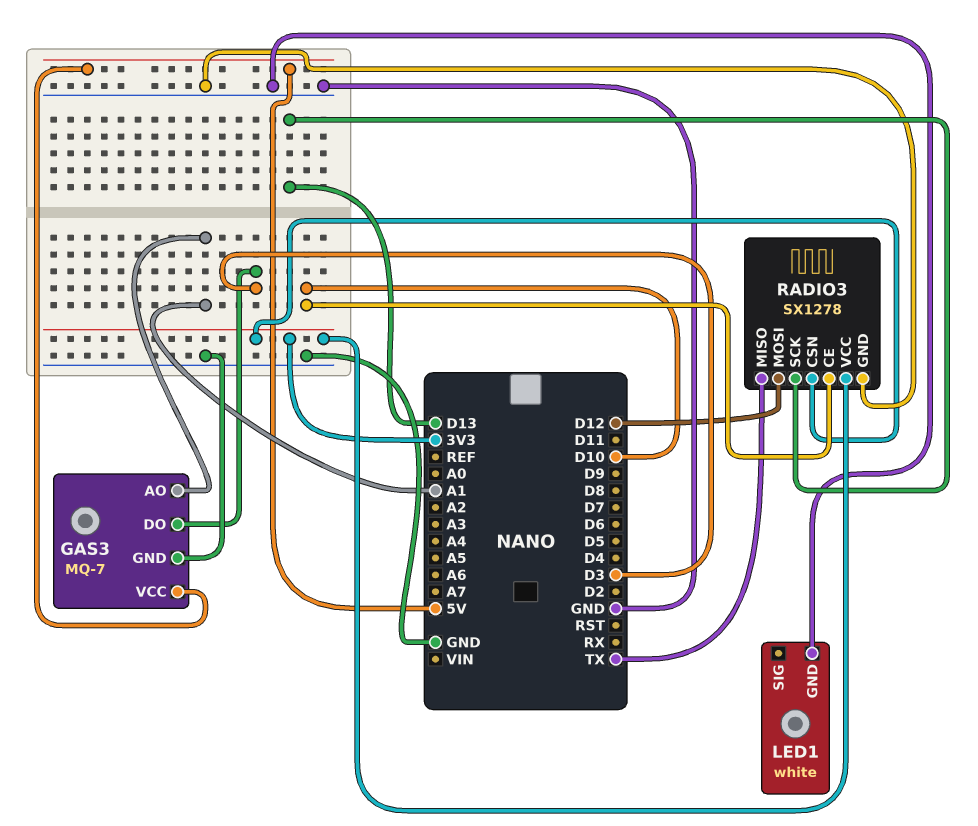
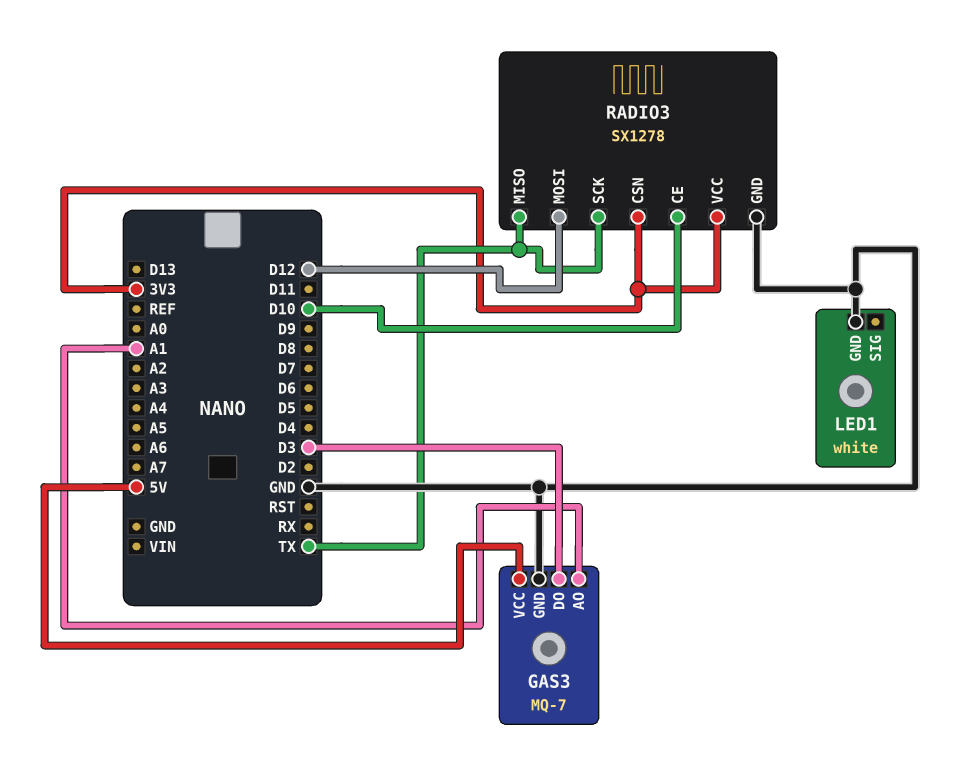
RADIO3 pin SCK: D13 -> TX

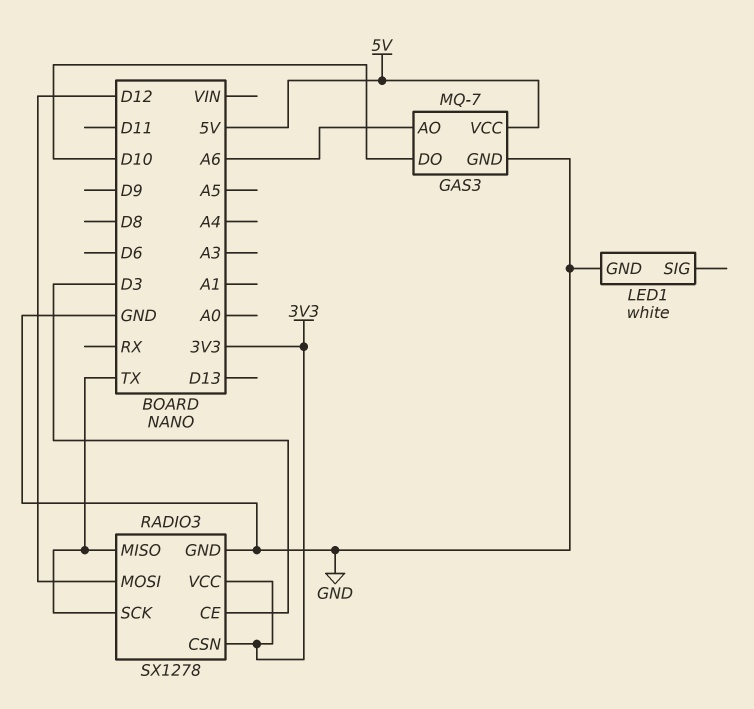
GAS3 pin AO: A1 -> A6
GAS3 pin DO: D3 -> D10
RADIO3 pin CE: D10 -> D3

